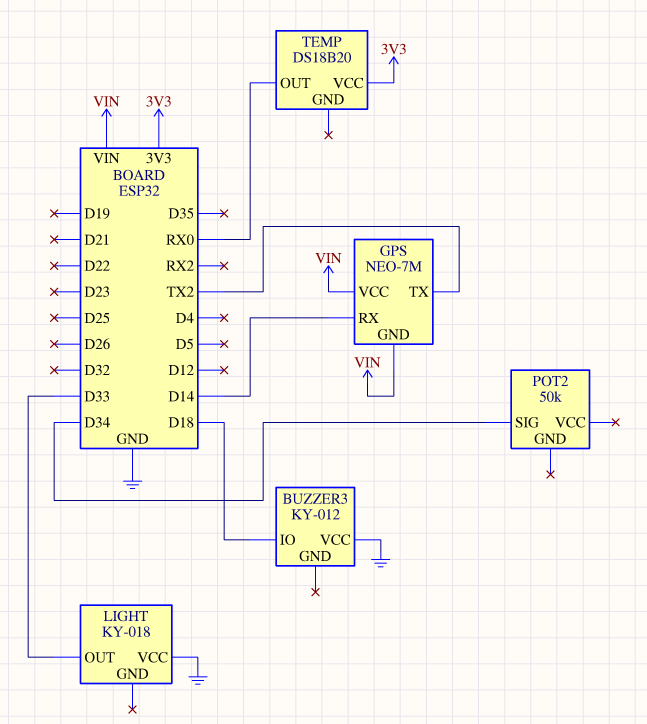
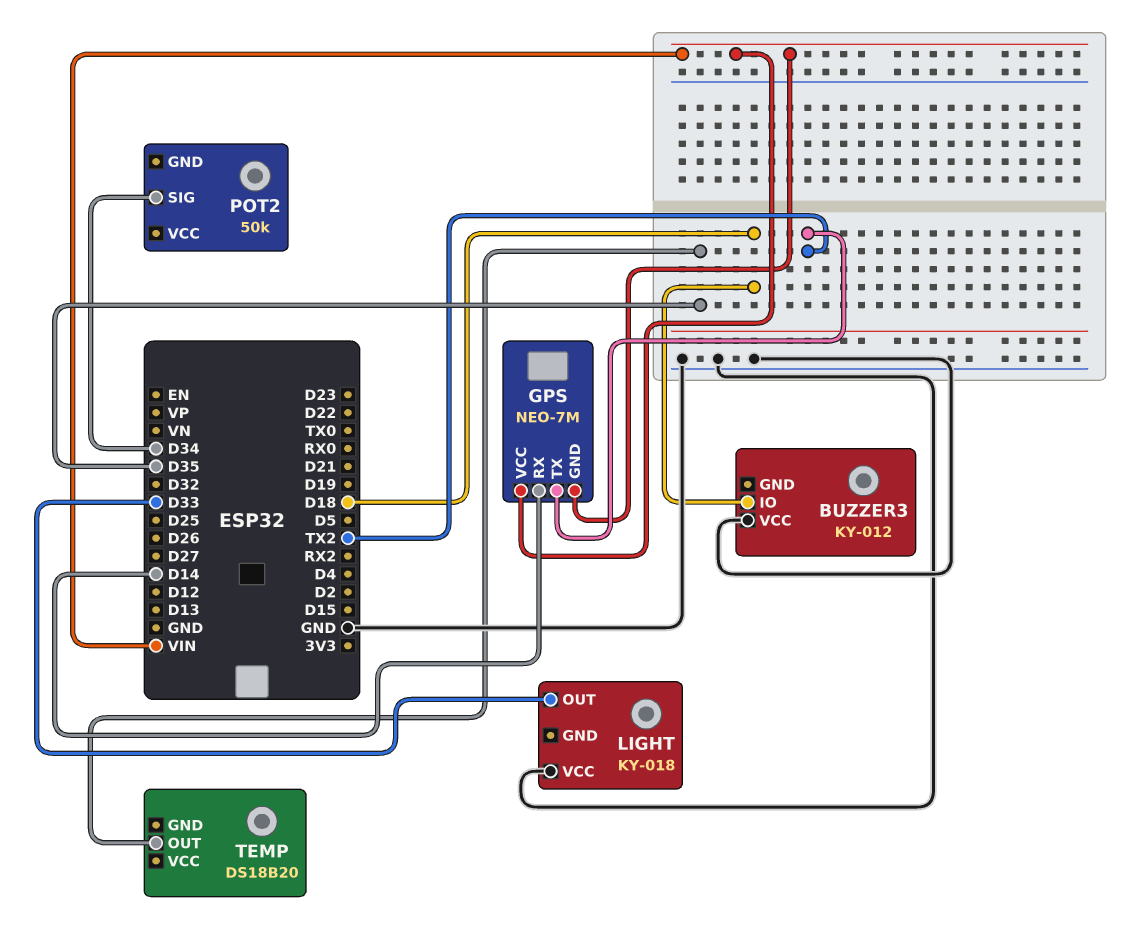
TEMP pin OUT: RX0 -> D35
TEMP pin VCC: 3V3 -> none

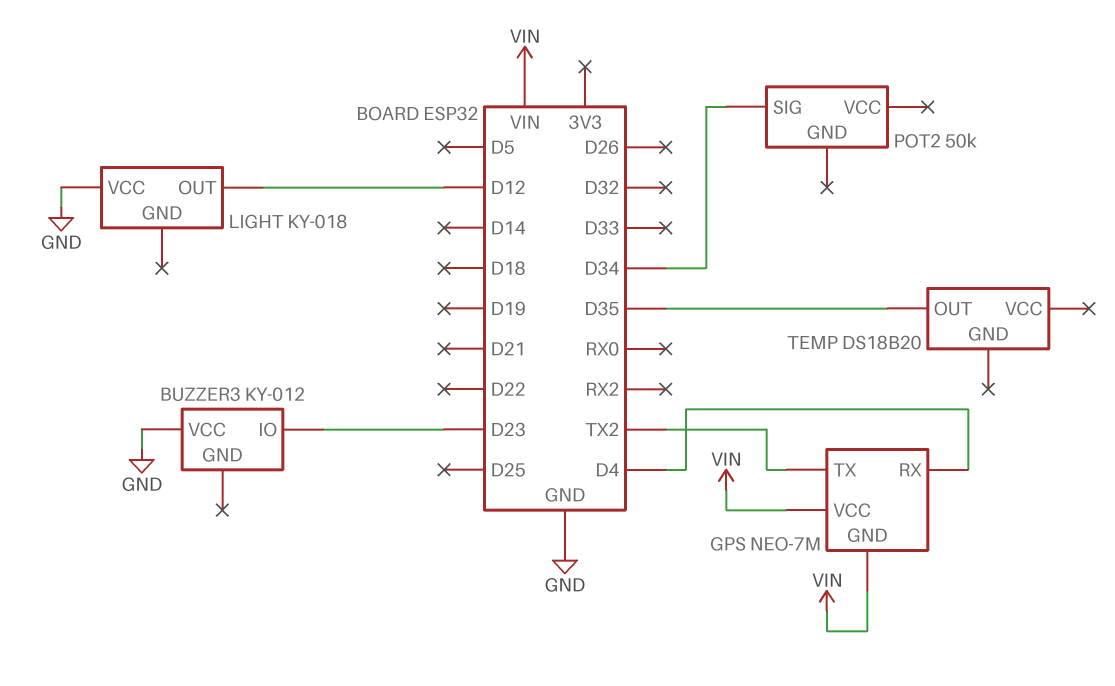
BUZZER3 pin IO: D18 -> D23
GPS pin RX: D14 -> D4
LIGHT pin OUT: D33 -> D12

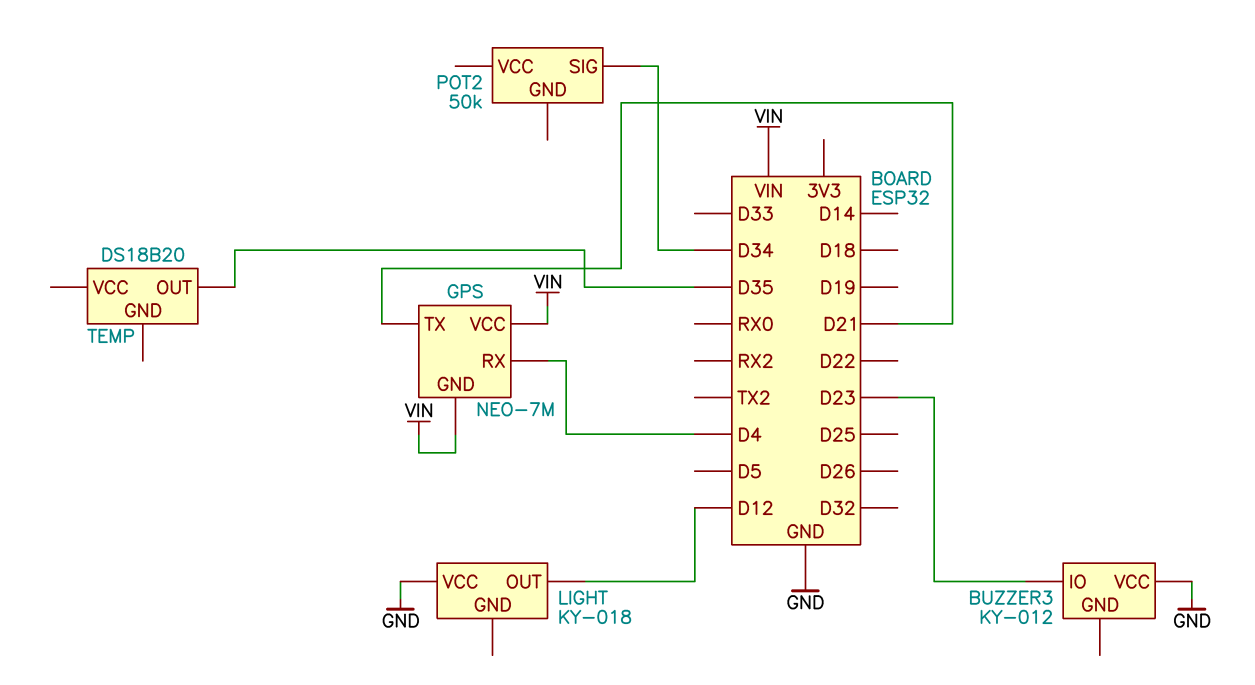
GPS pin TX: TX2 -> D21

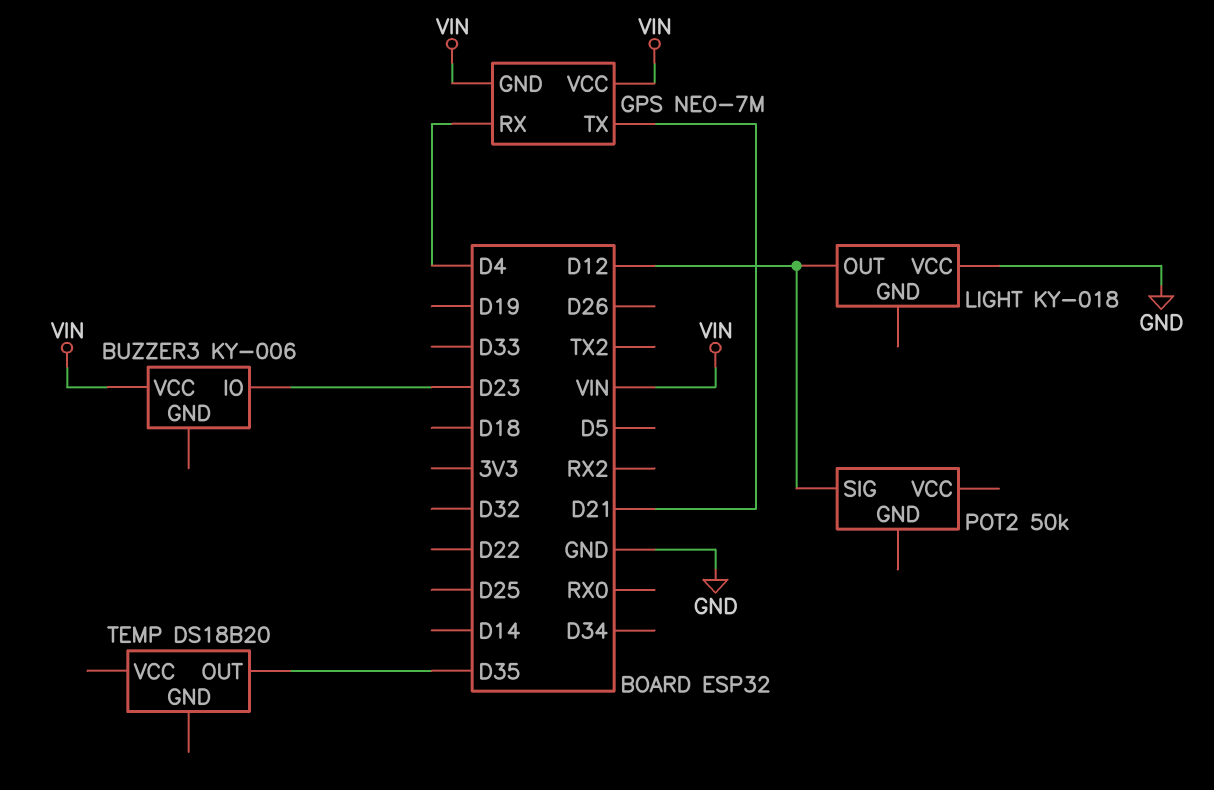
BUZZER3: KY-012 -> KY-006
BUZZER3 pin VCC: GND -> VIN
POT2 pin SIG: D34 -> D12

